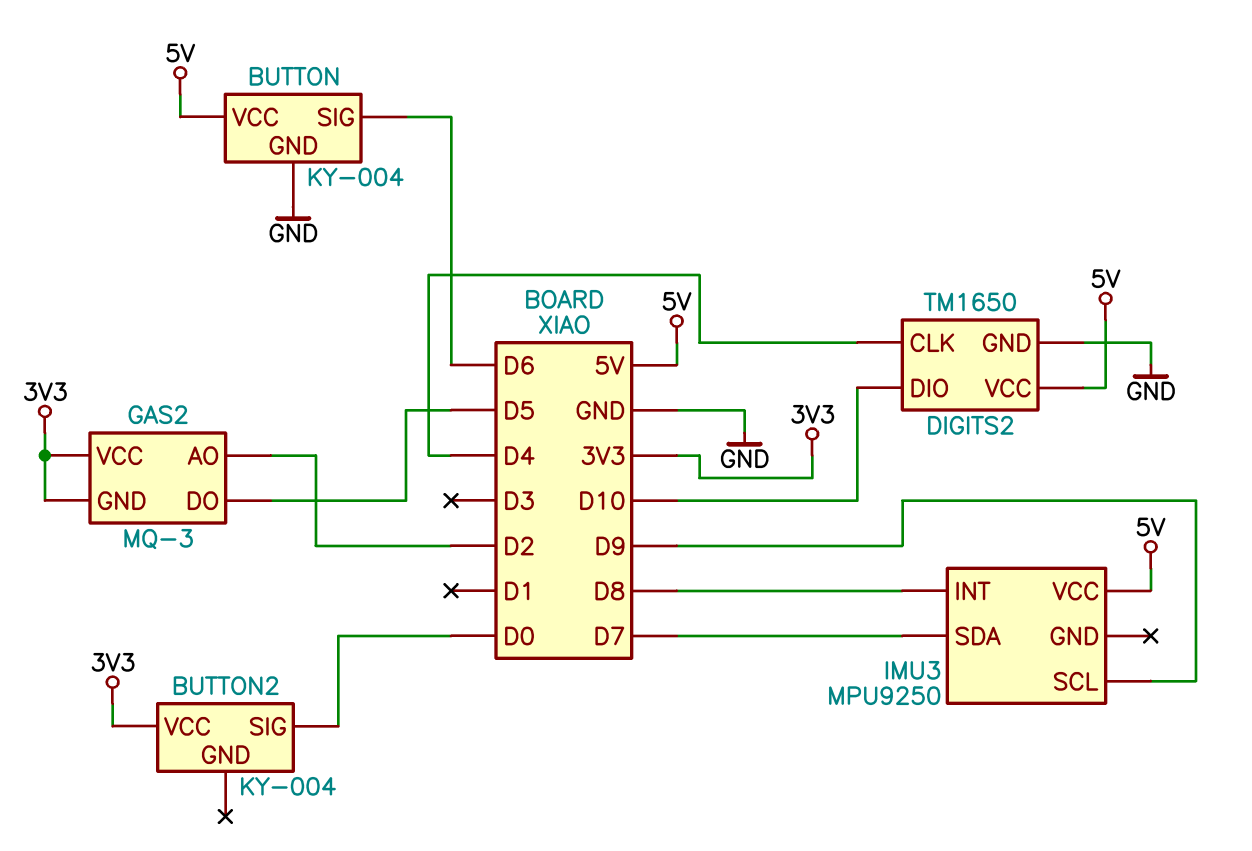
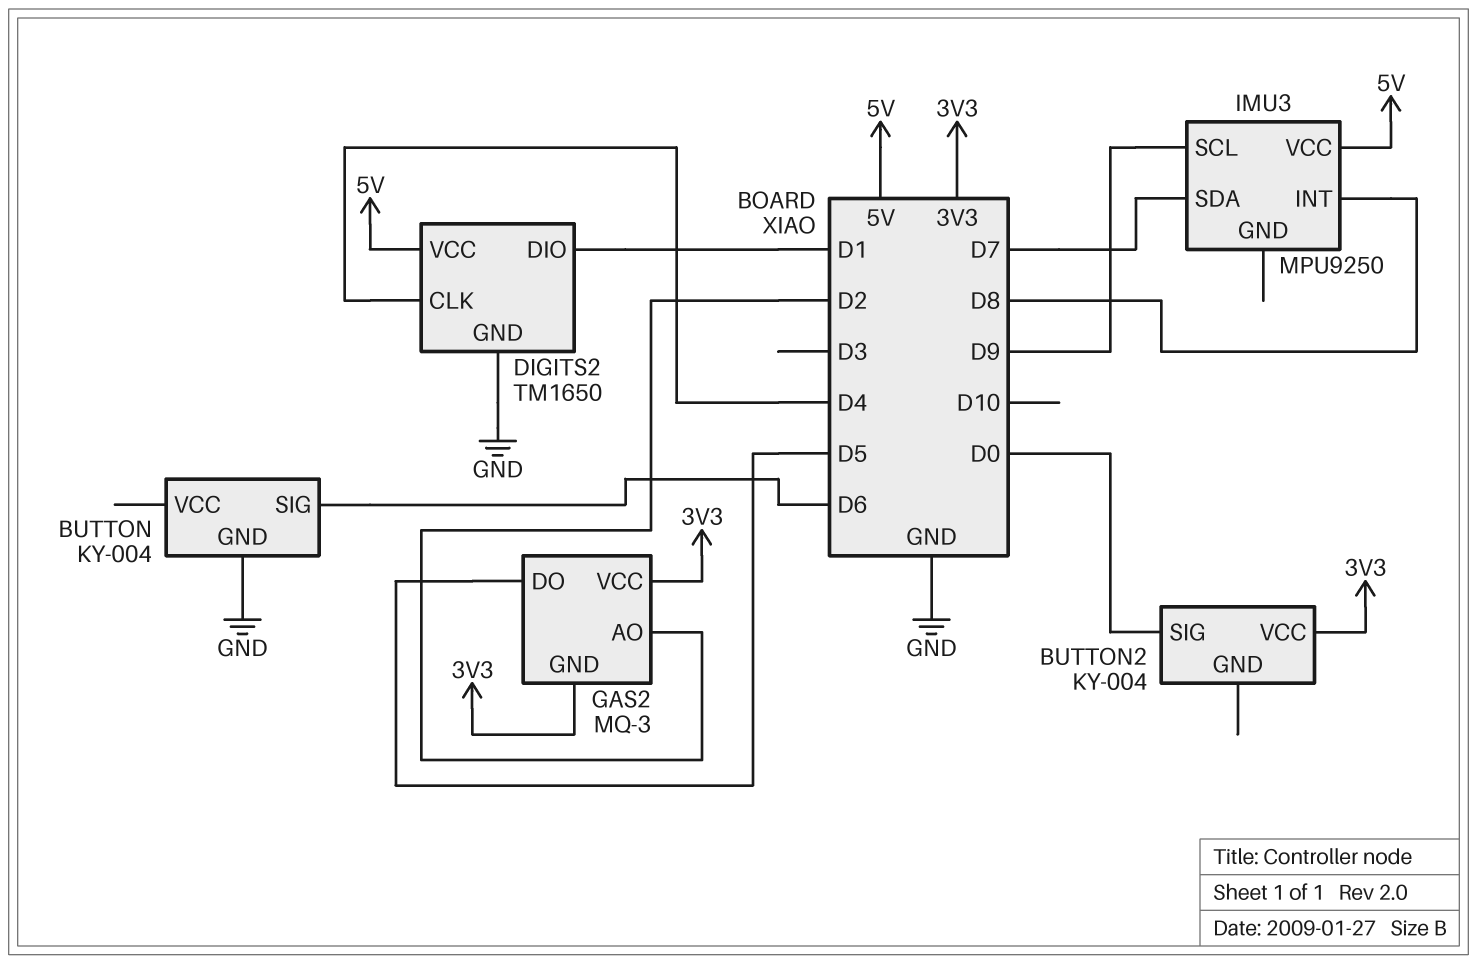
BUTTON pin VCC: 5V -> none
DIGITS2 pin DIO: D10 -> D1

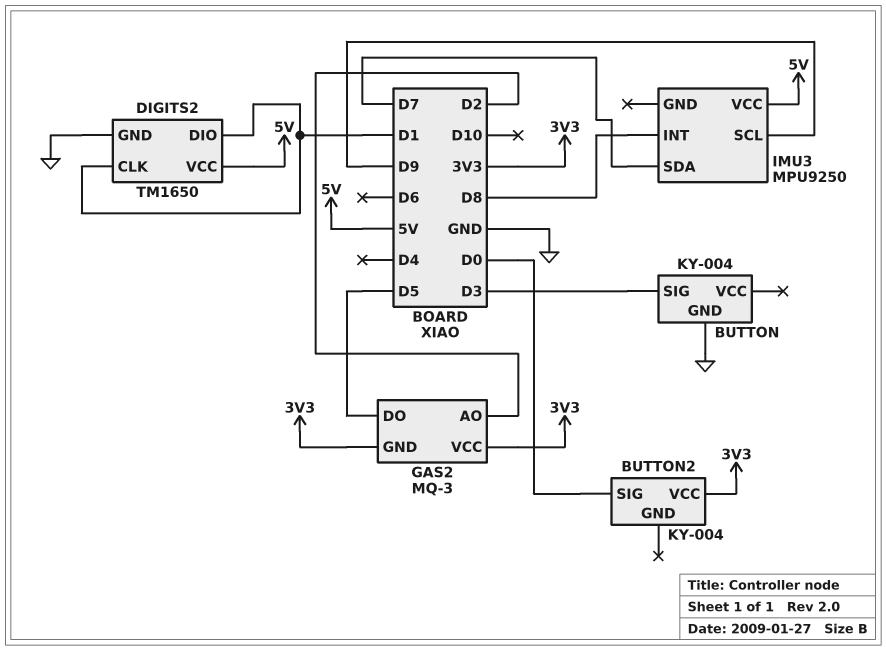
BUTTON pin SIG: D6 -> D3
DIGITS2 pin CLK: D4 -> D1

